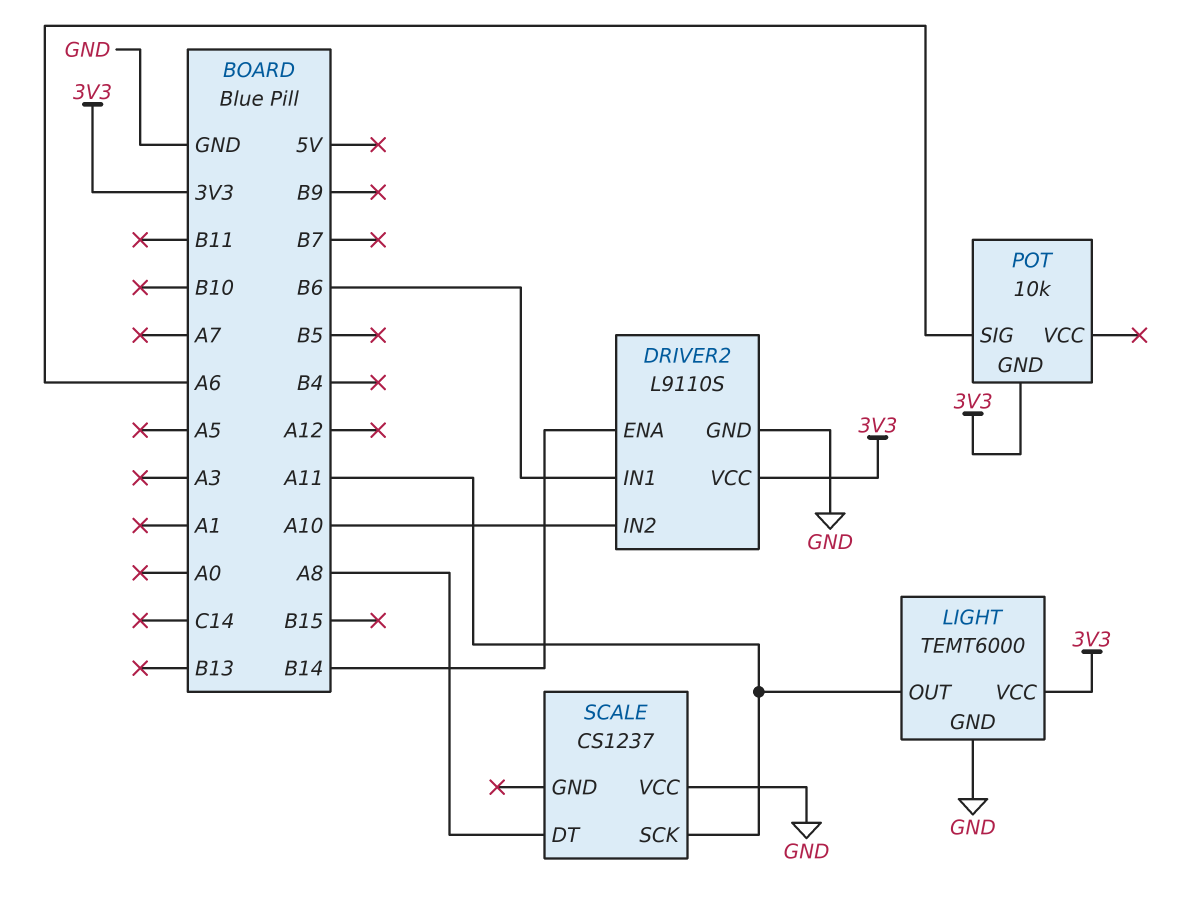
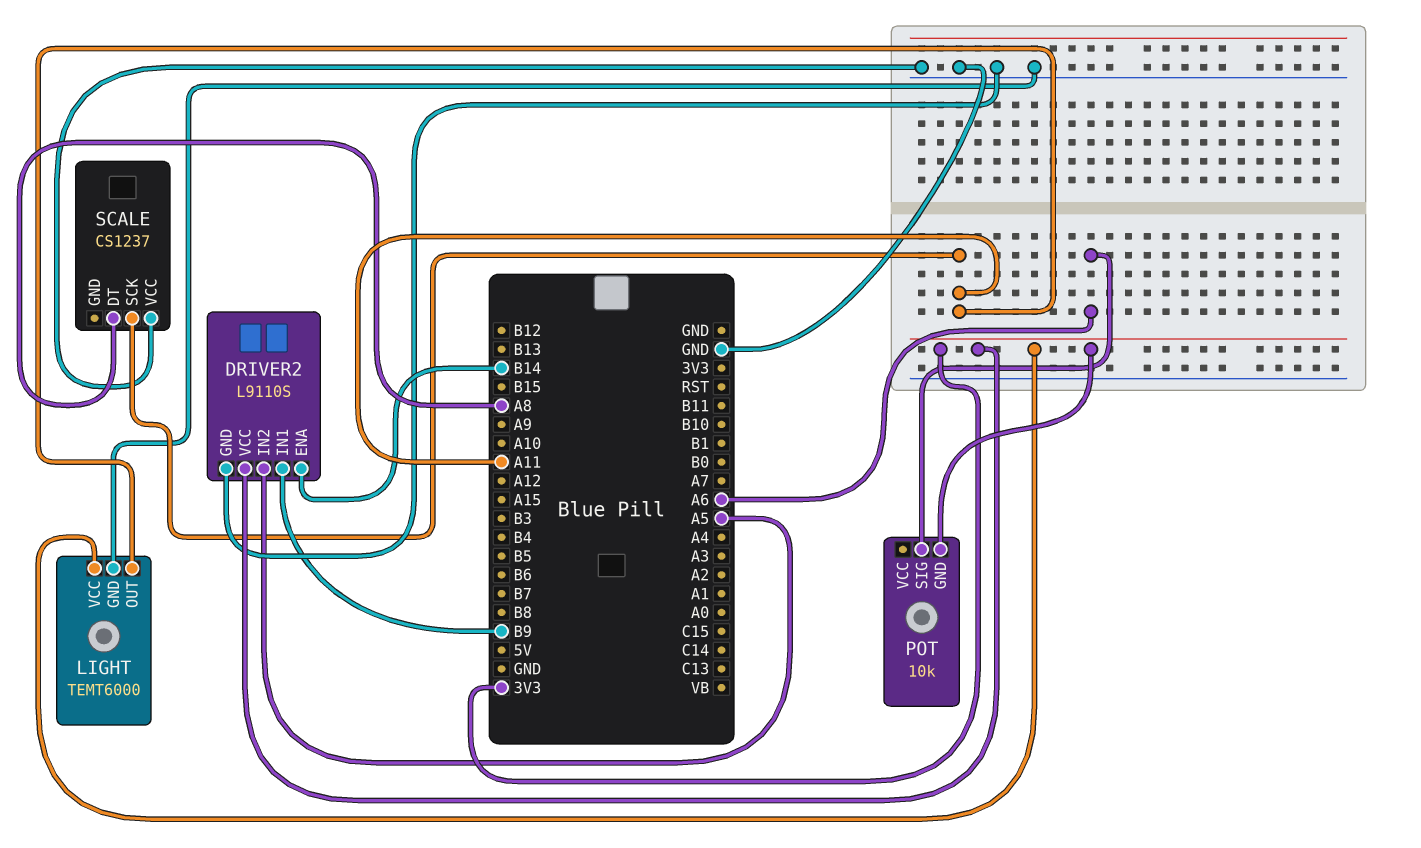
DRIVER2 pin IN1: B6 -> B9
DRIVER2 pin IN2: A10 -> A5

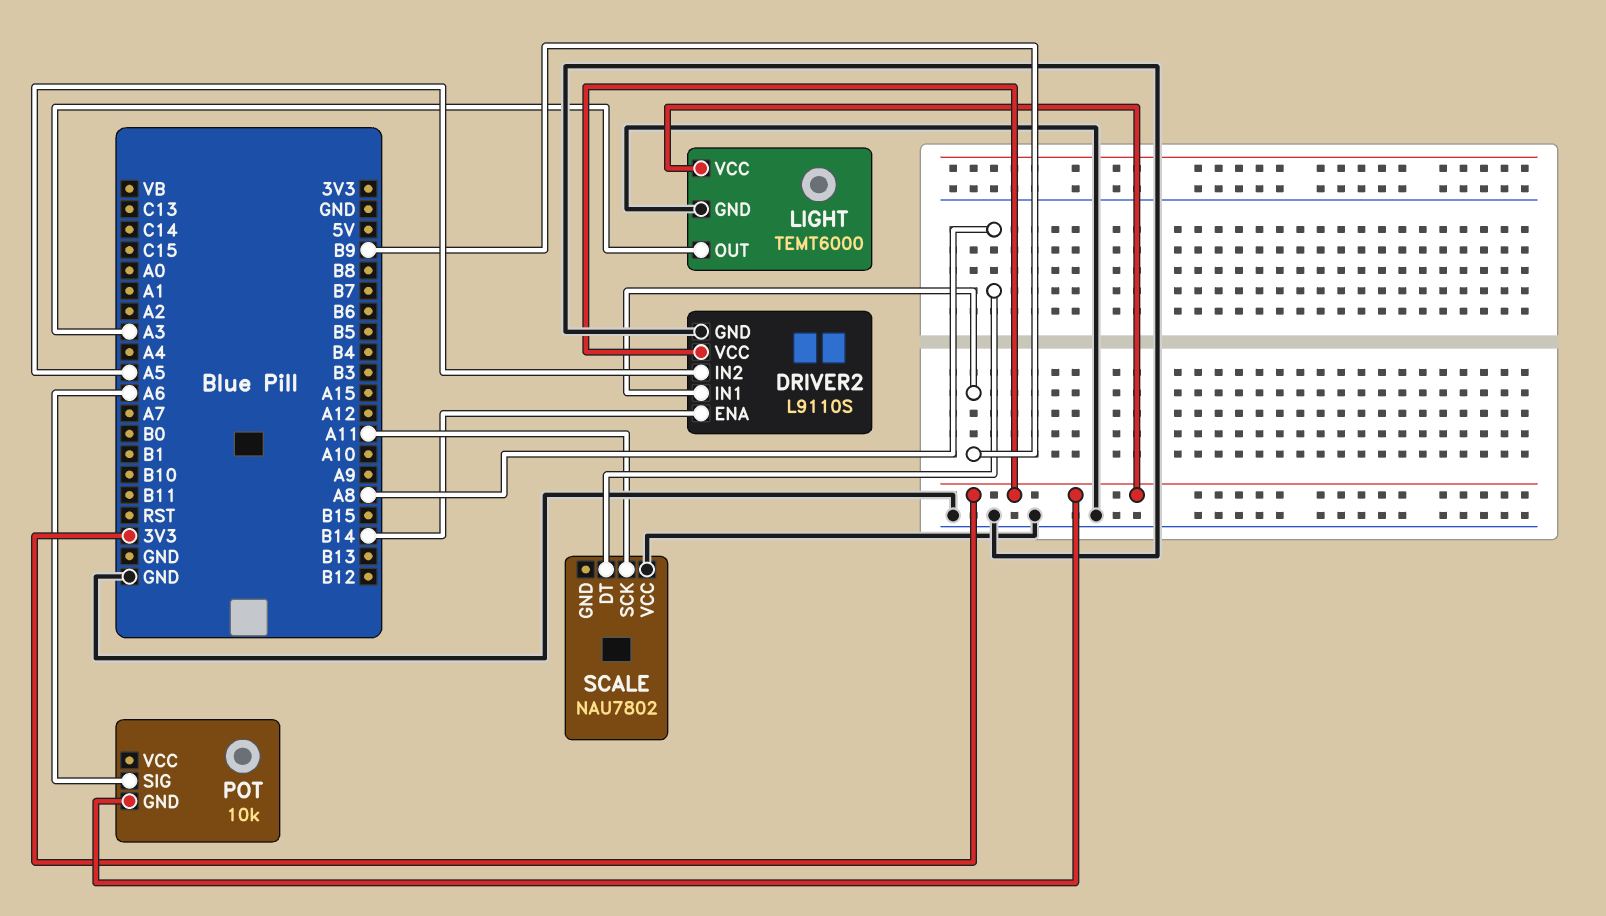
LIGHT pin OUT: A11 -> A3
SCALE: CS1237 -> NAU7802

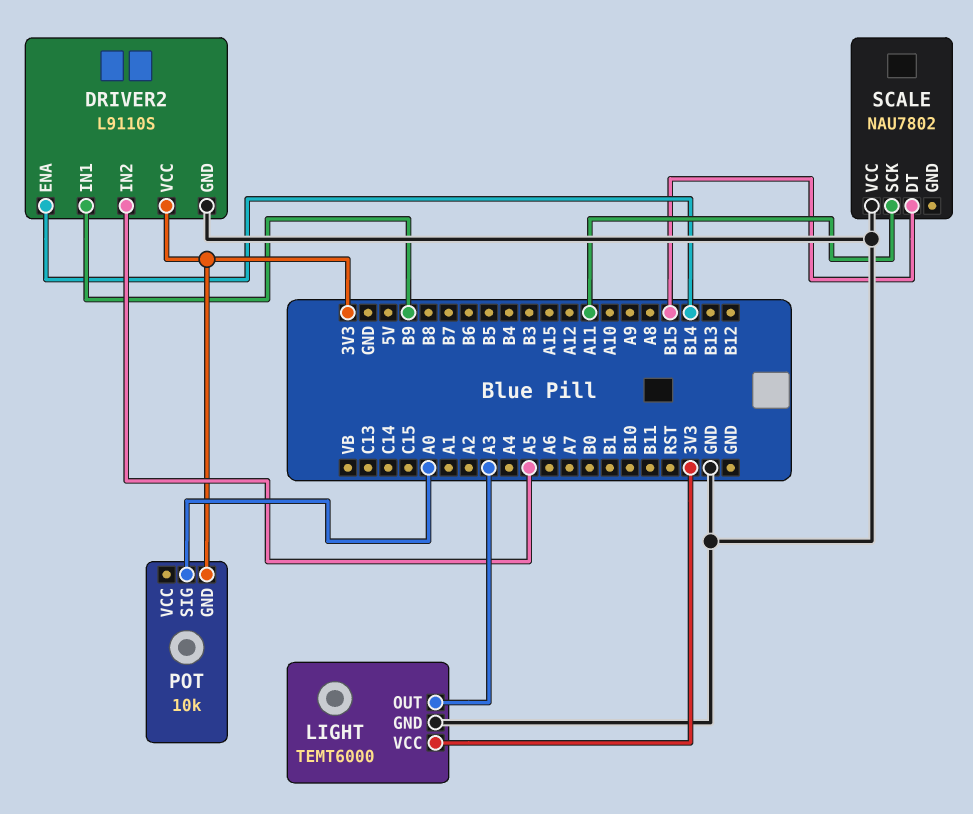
POT pin SIG: A6 -> A0
SCALE pin DT: A8 -> B15

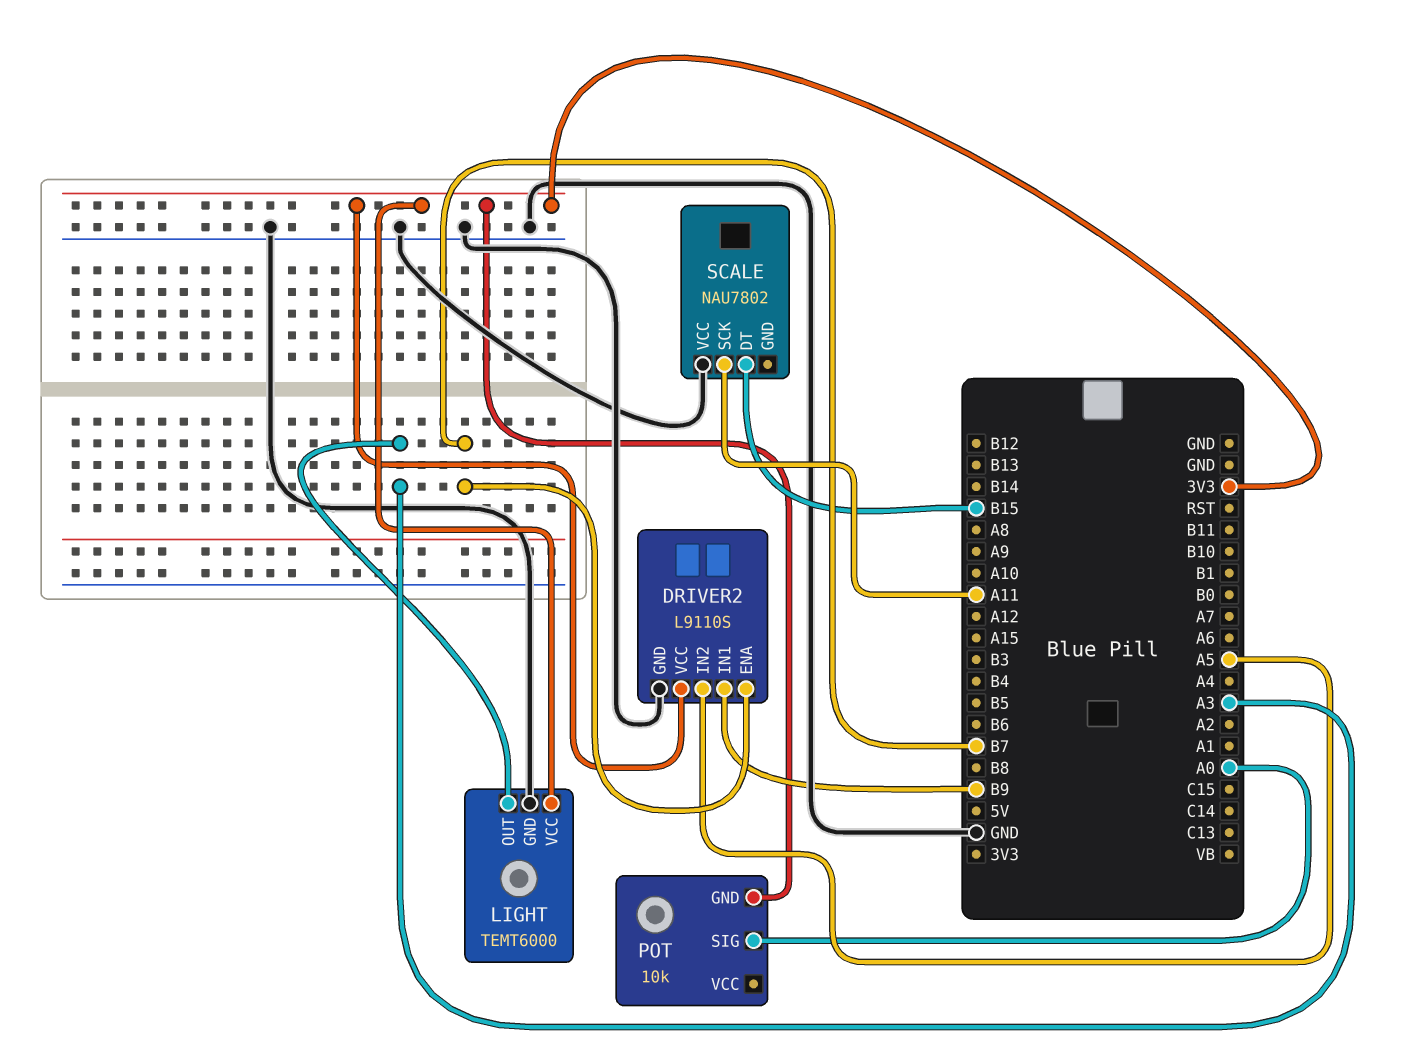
DRIVER2 pin ENA: B14 -> B7

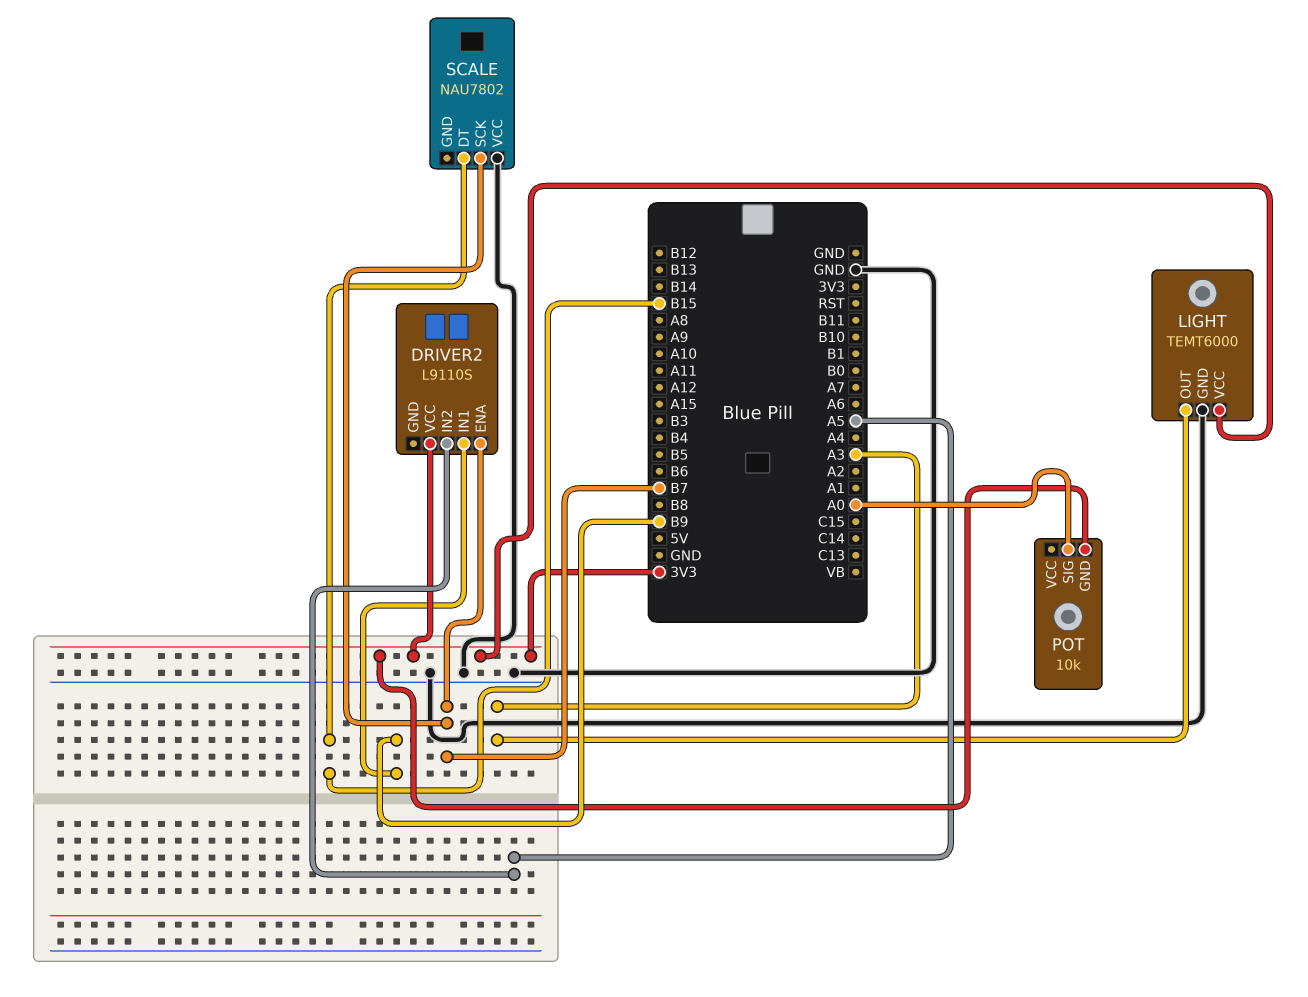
DRIVER2 pin GND: GND -> none
SCALE pin SCK: A11 -> B7

